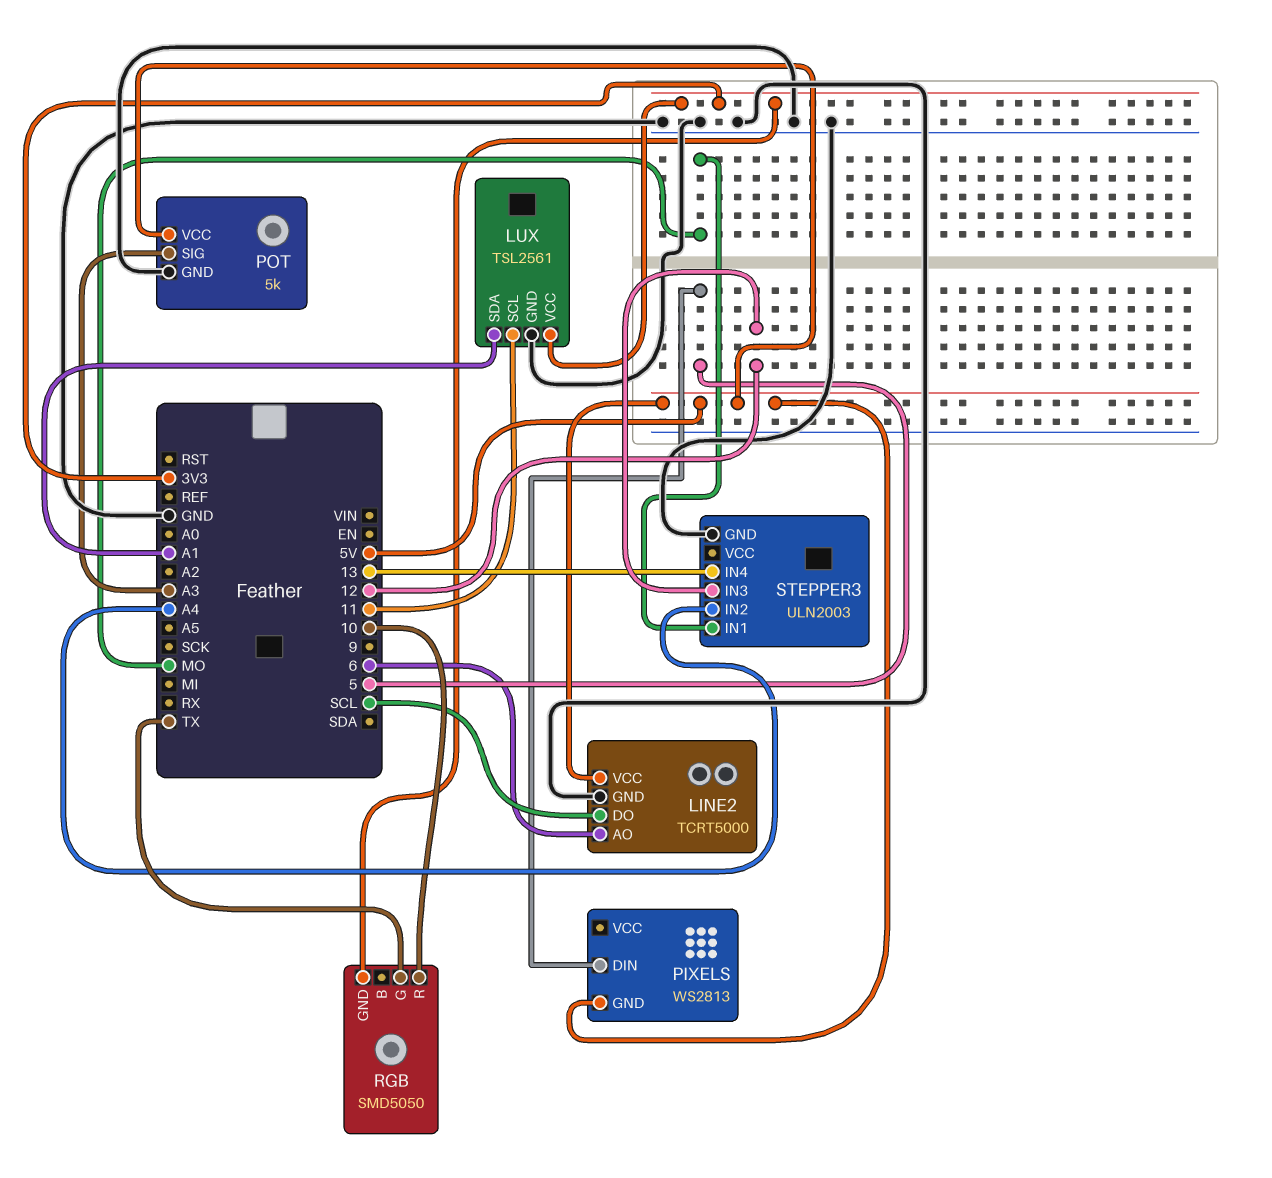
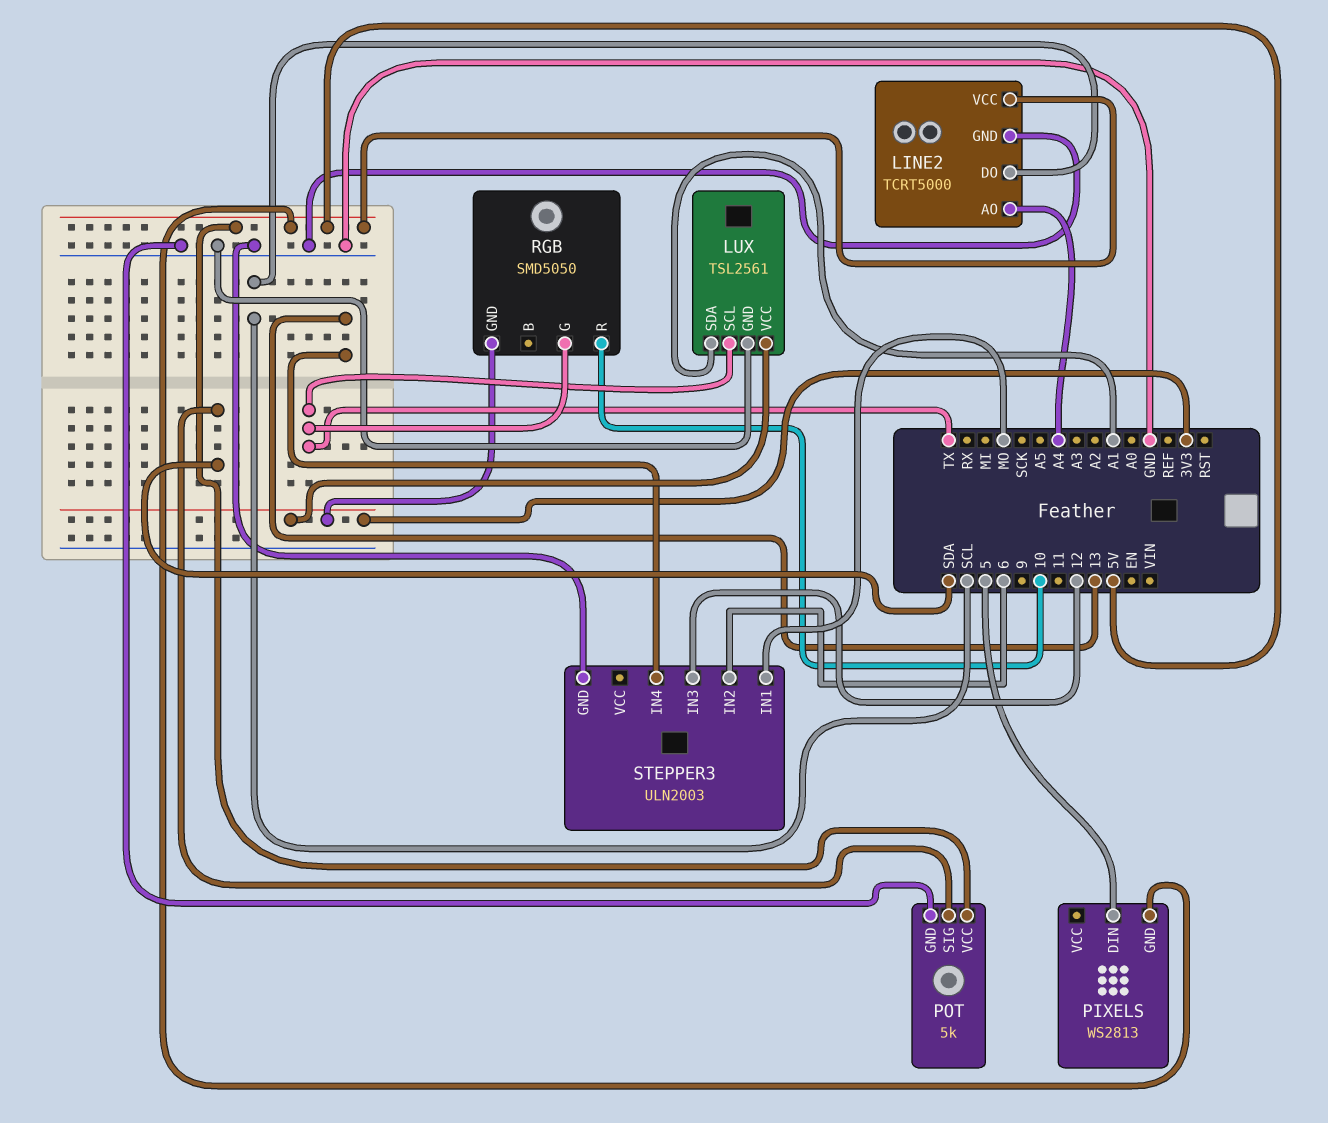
LINE2 pin AO: 6 -> A4
LUX pin SCL: 11 -> TX
POT pin SIG: A3 -> SDA
STEPPER3 pin IN2: A4 -> 6

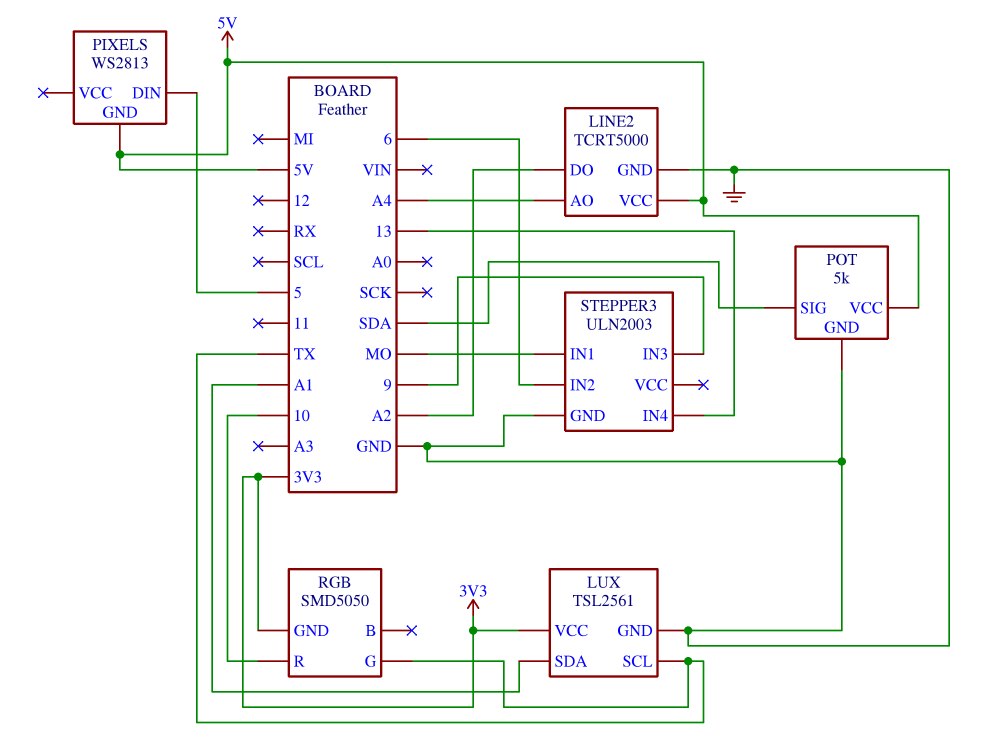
LINE2 pin DO: SCL -> A2
STEPPER3 pin IN3: 12 -> 9

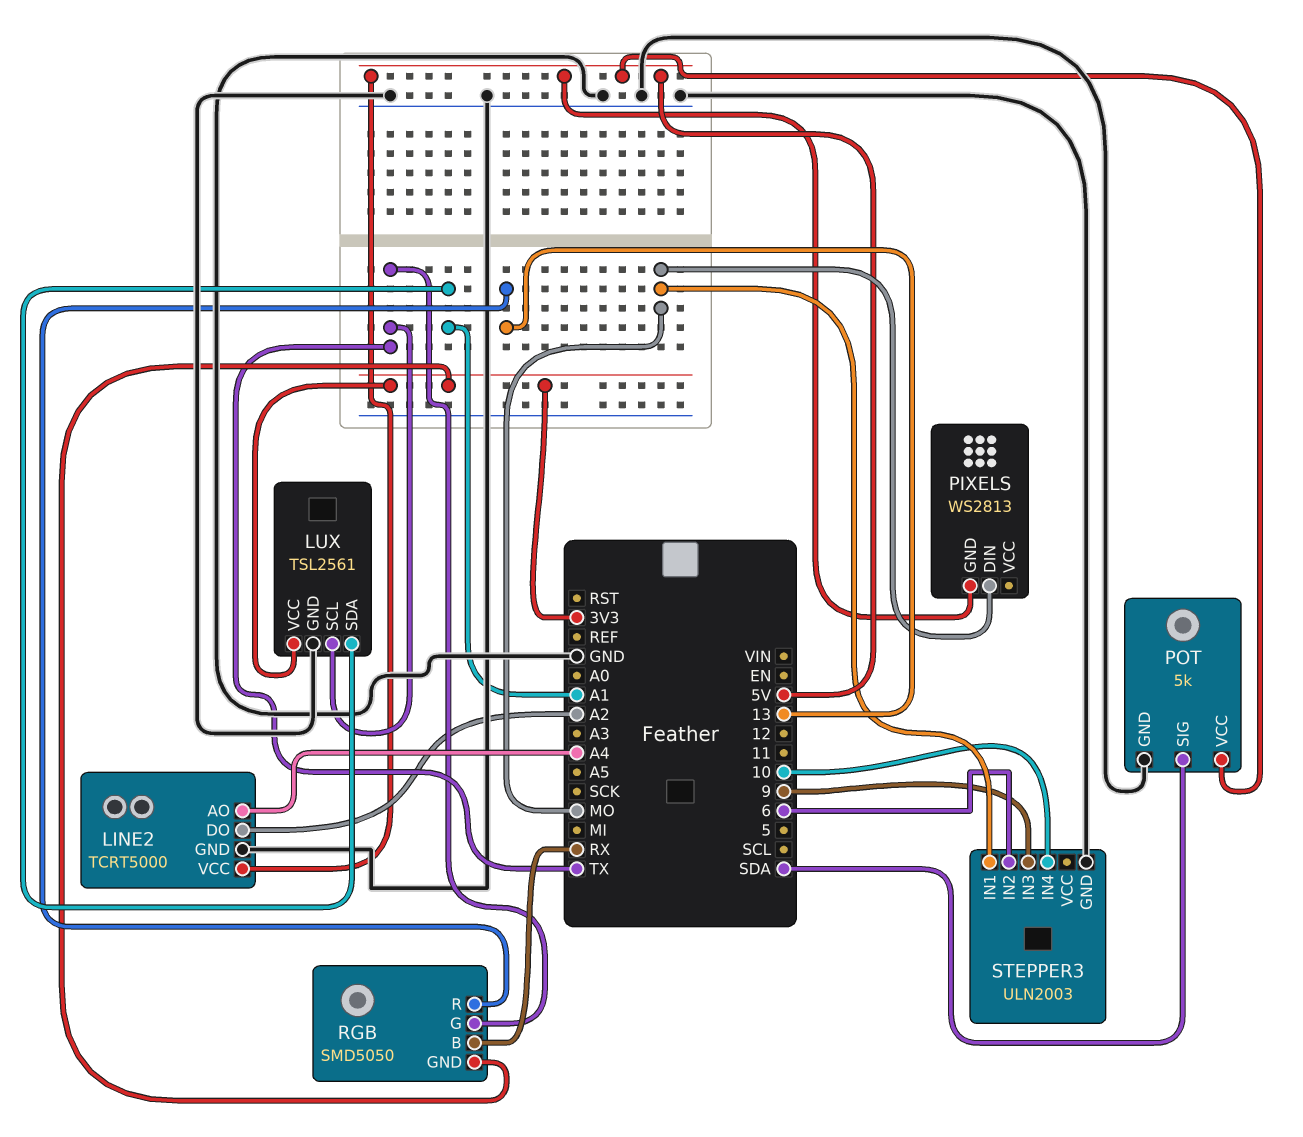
PIXELS pin DIN: 5 -> MO
RGB pin B: none -> RX
RGB pin R: 10 -> 13
STEPPER3 pin IN4: 13 -> 10

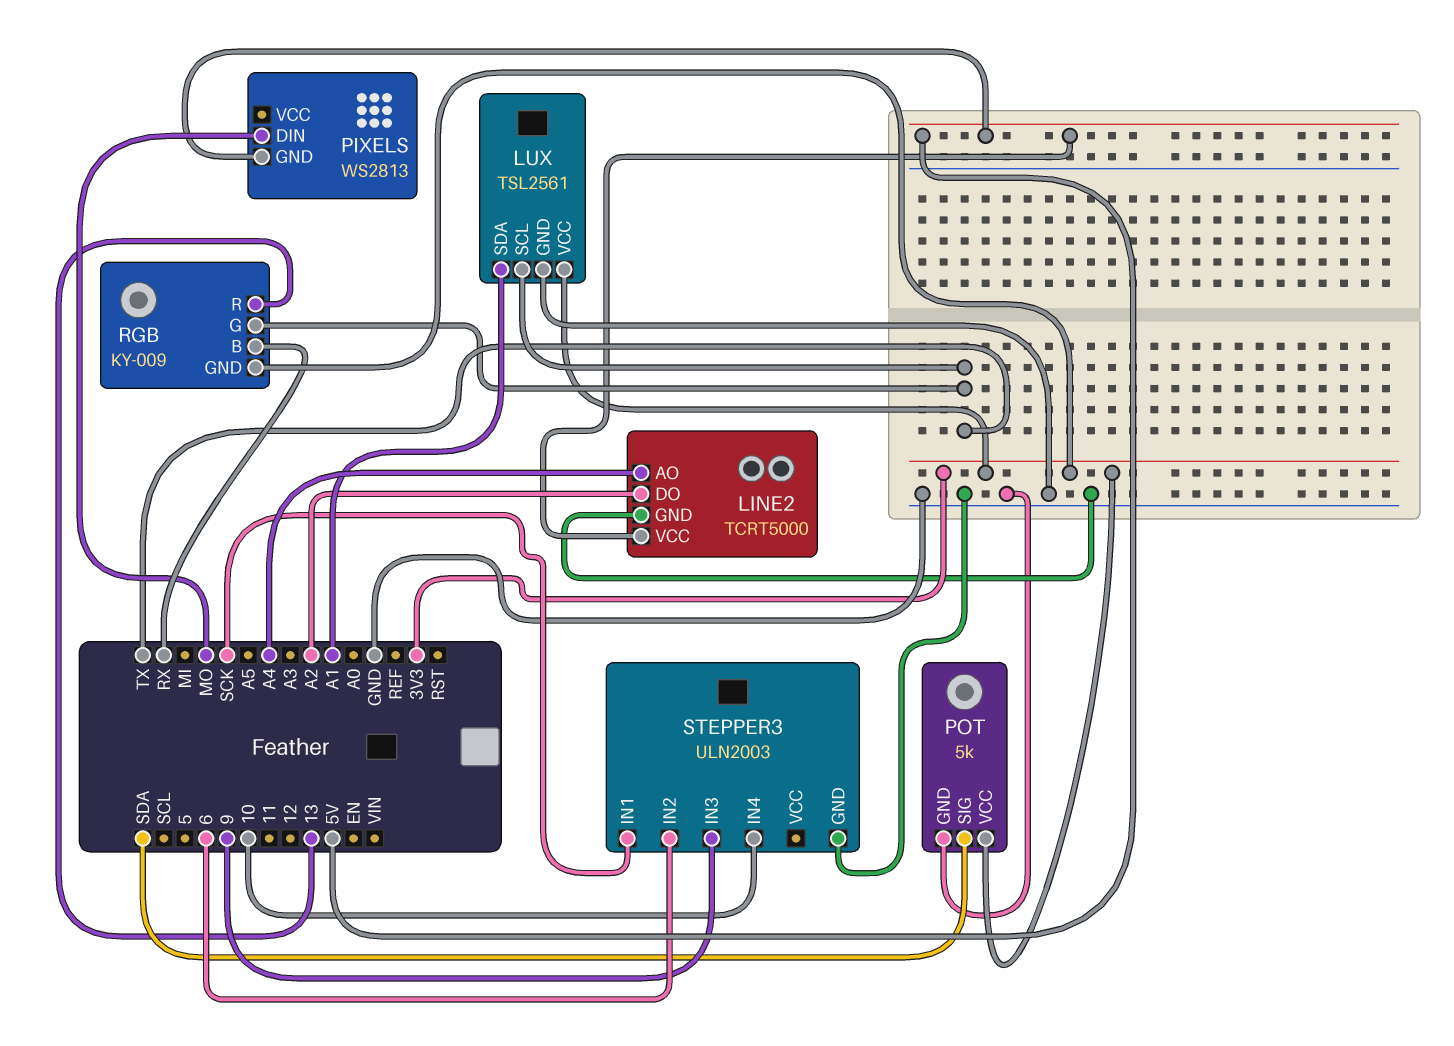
POT pin VCC: 5V -> 3V3
RGB: SMD5050 -> KY-009
STEPPER3 pin IN1: MO -> SCK

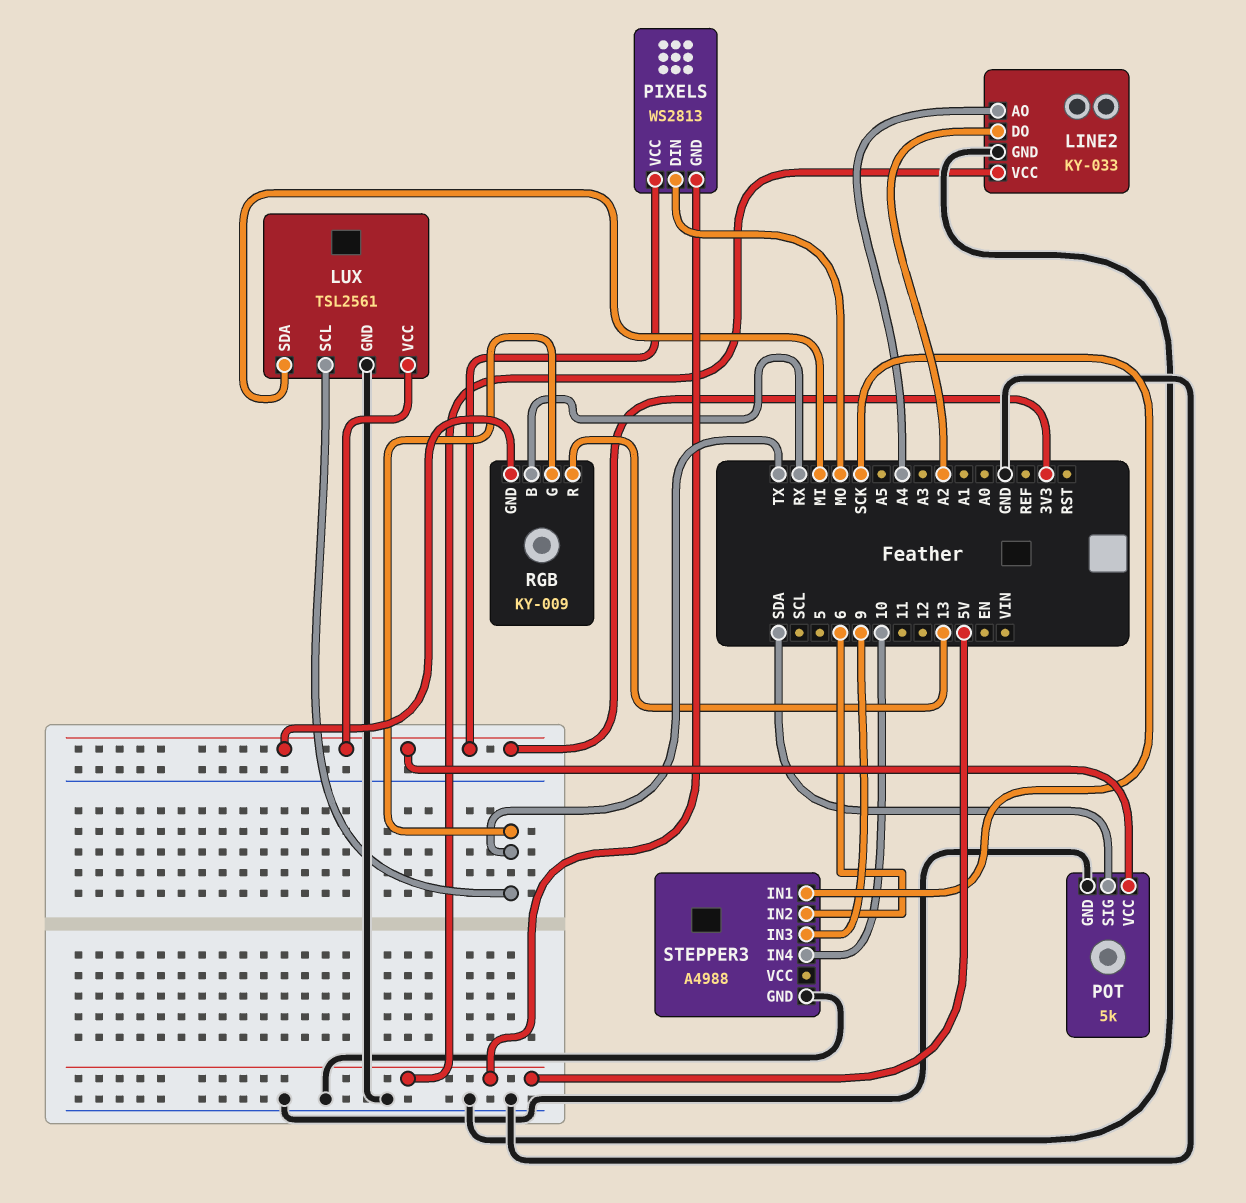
LINE2: TCRT5000 -> KY-033
LUX pin SDA: A1 -> MI
PIXELS pin VCC: none -> 3V3
STEPPER3: ULN2003 -> A4988

